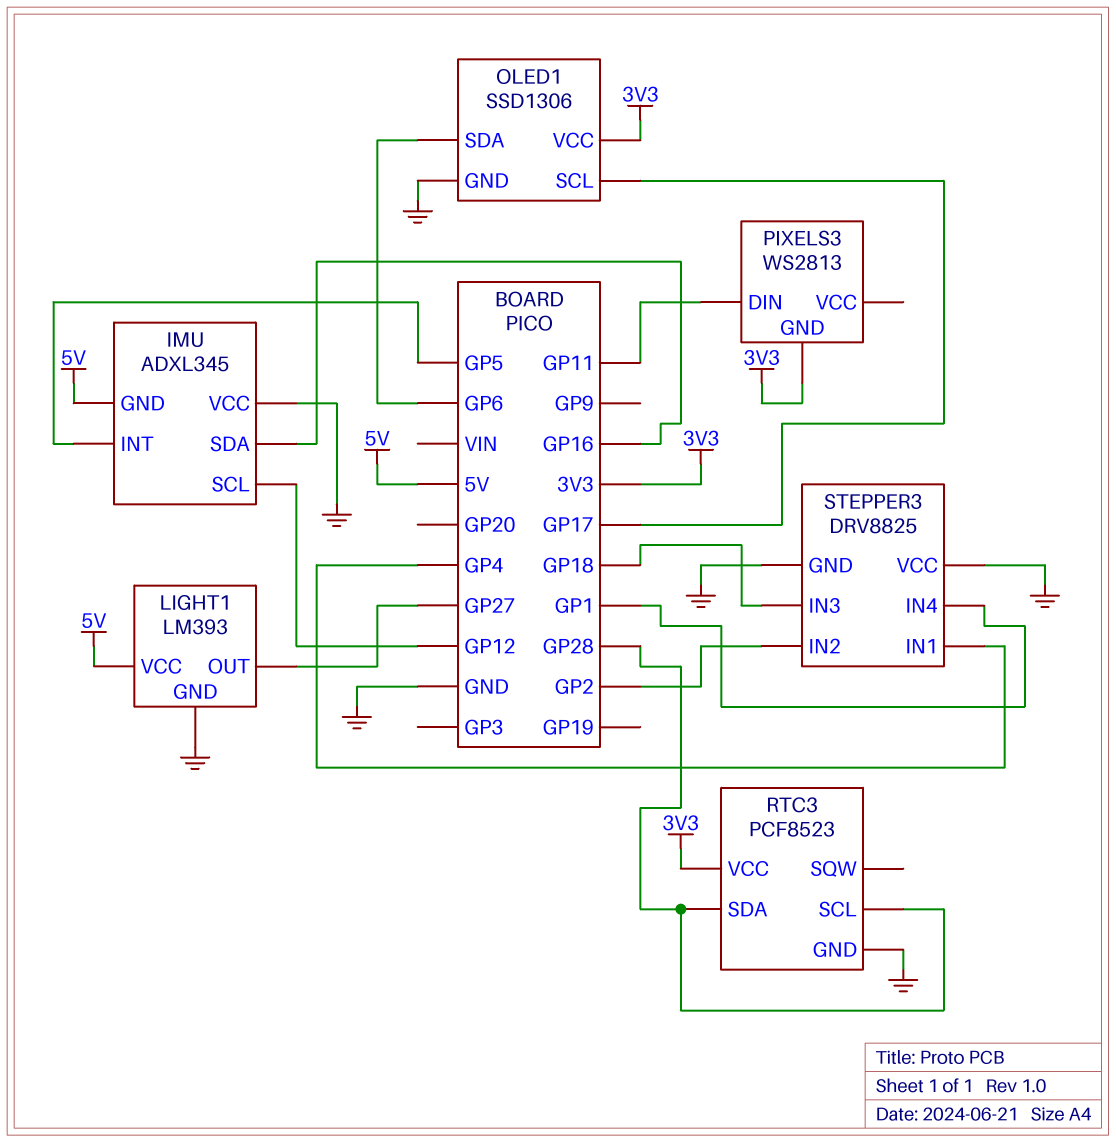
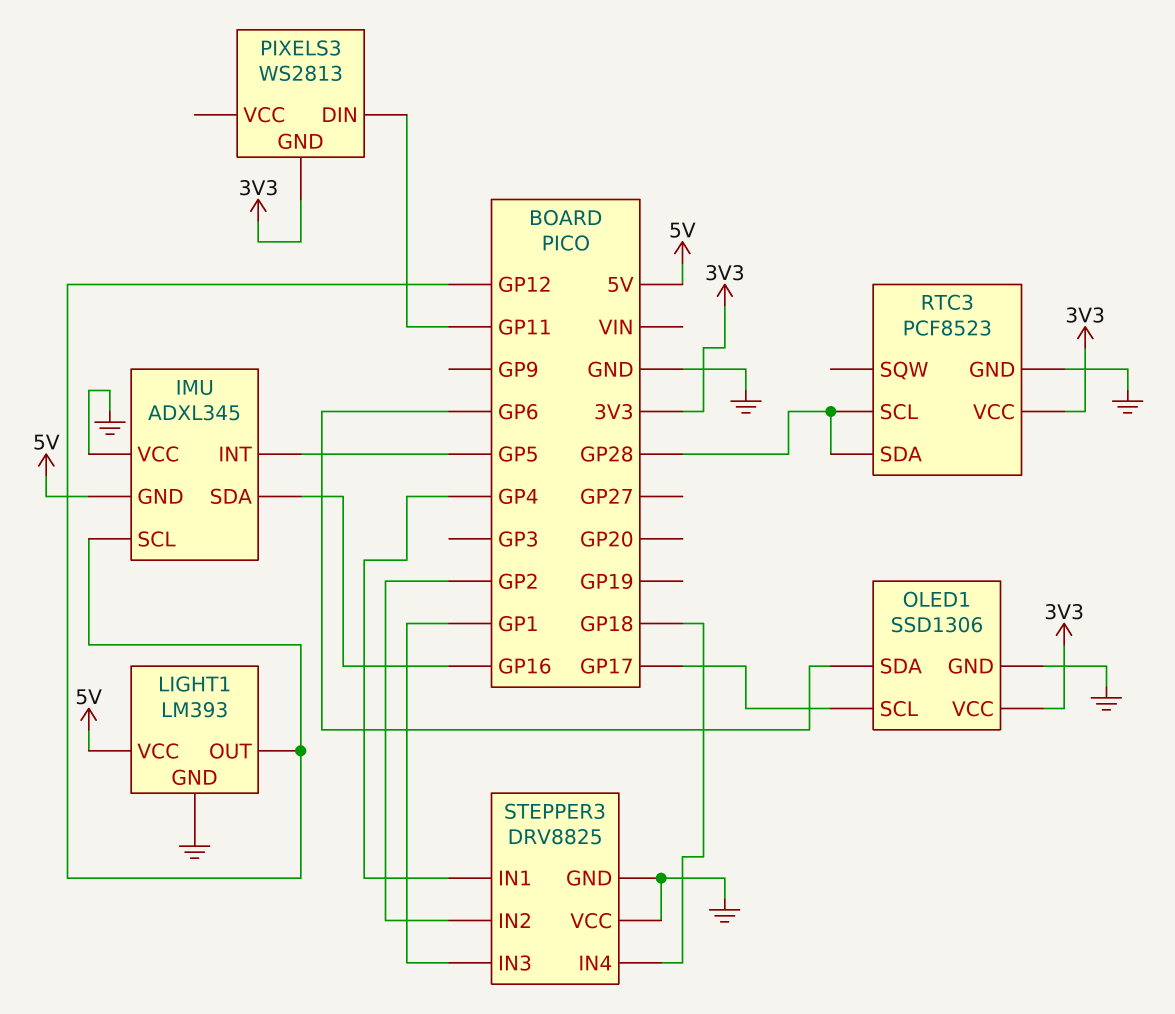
LIGHT1 pin OUT: GP27 -> GP12
STEPPER3 pin IN3: GP18 -> GP1
STEPPER3 pin IN4: GP1 -> GP18

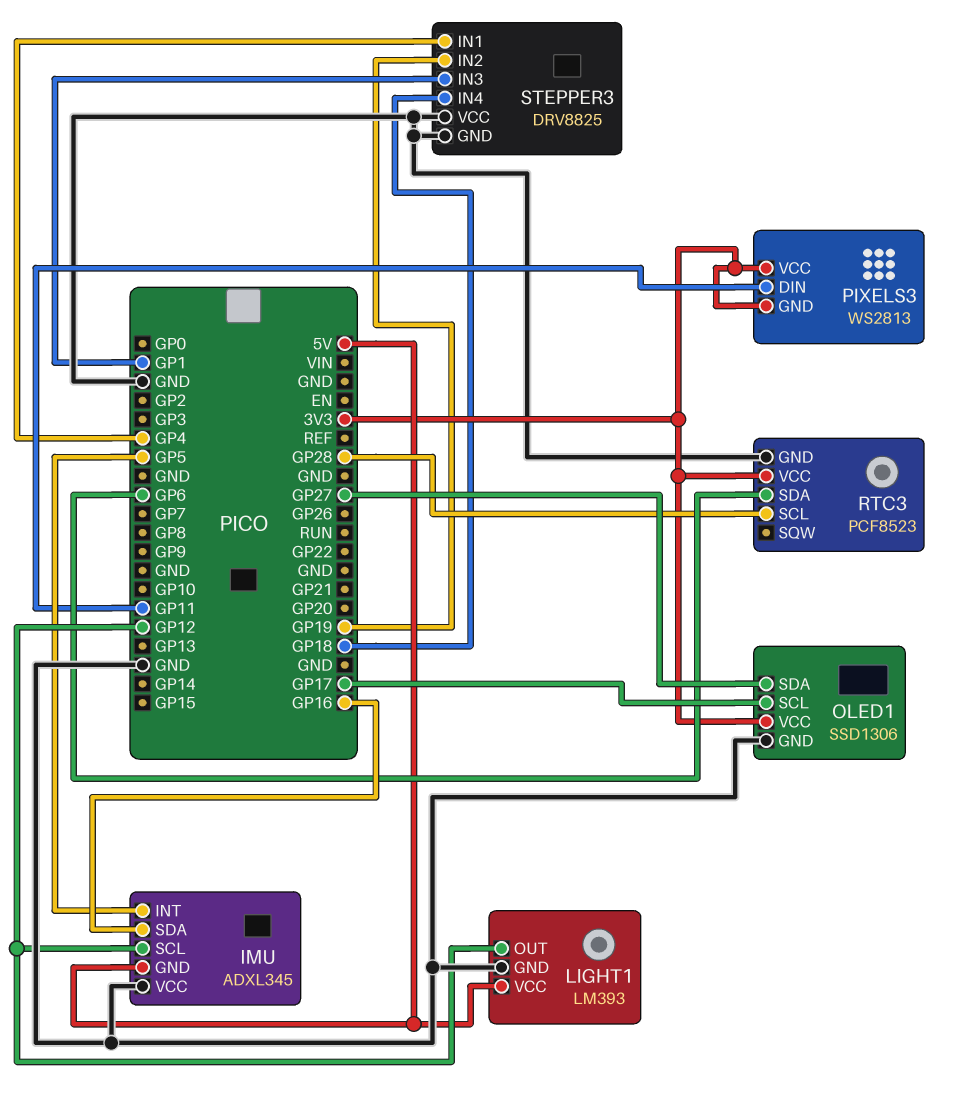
OLED1 pin SDA: GP6 -> GP27
PIXELS3 pin VCC: none -> 3V3
RTC3 pin SDA: GP28 -> GP6
STEPPER3 pin IN2: GP2 -> GP19

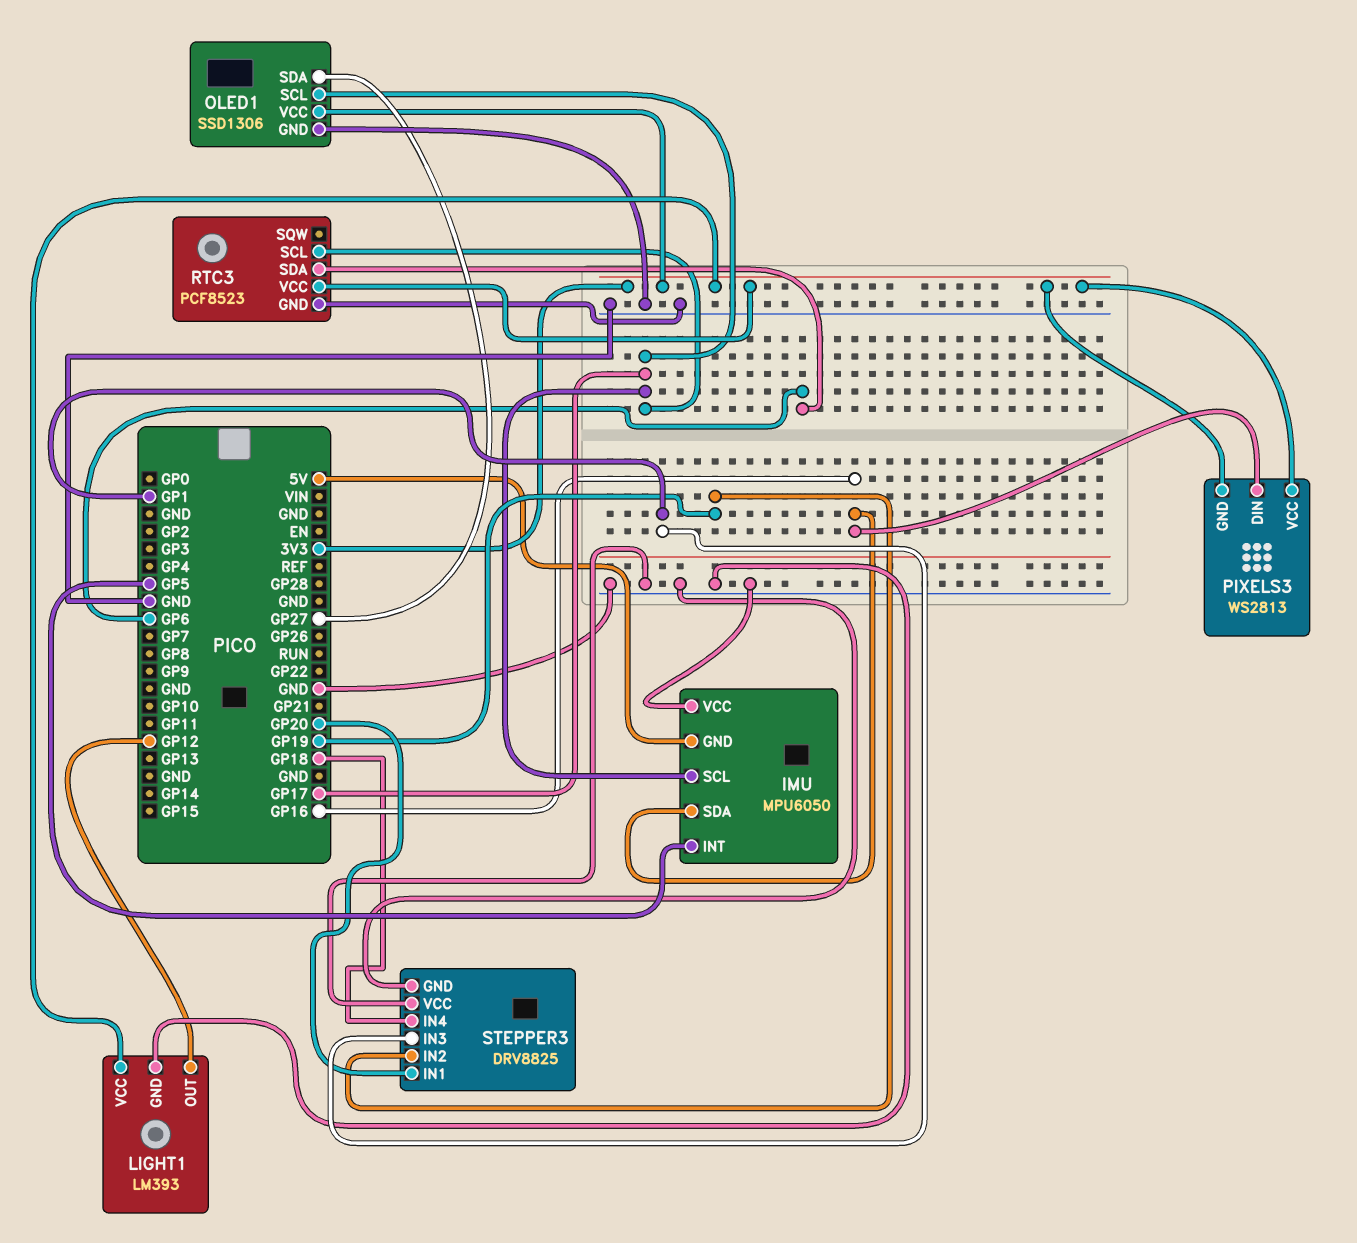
IMU: ADXL345 -> MPU6050
IMU pin SCL: GP12 -> GP17
LIGHT1 pin VCC: 5V -> 3V3
PIXELS3 pin DIN: GP11 -> GP16
RTC3 pin SCL: GP28 -> GP17
STEPPER3 pin IN1: GP4 -> GP20

